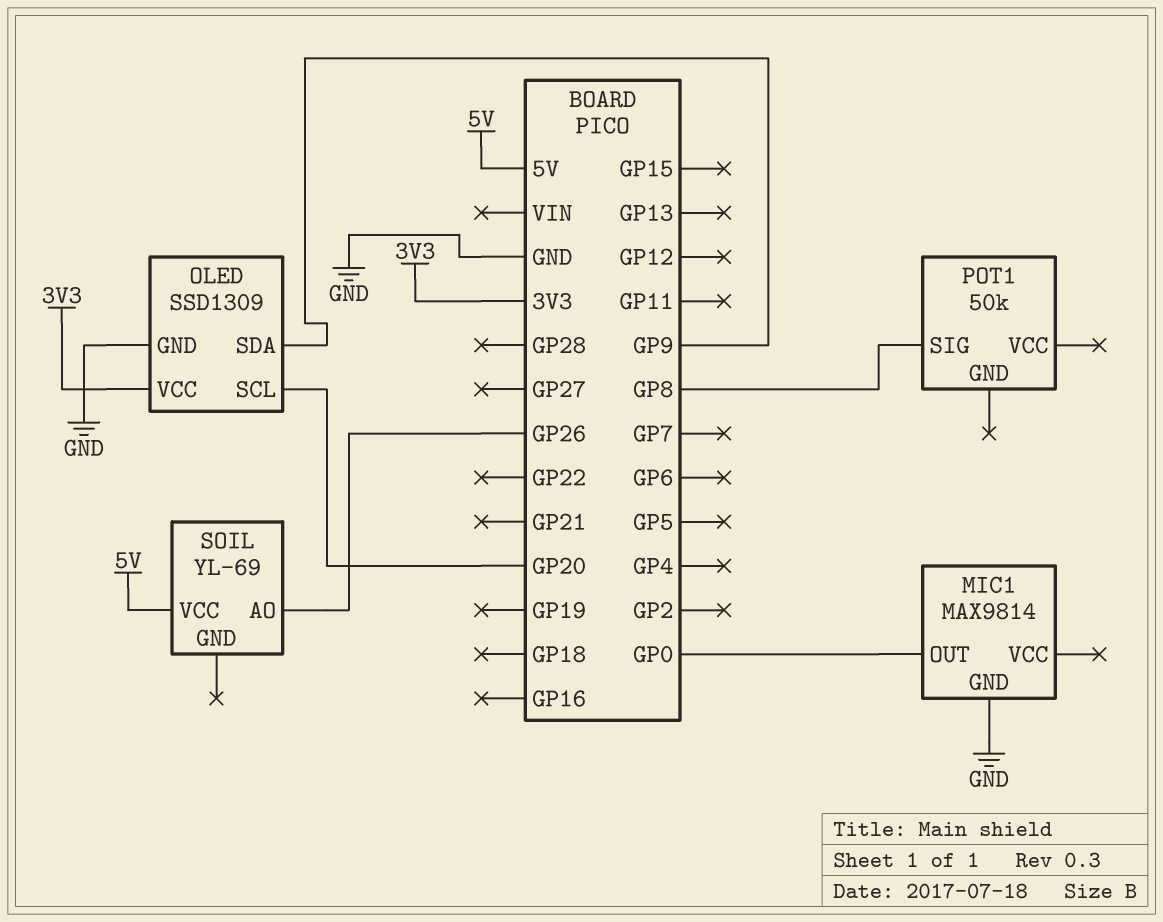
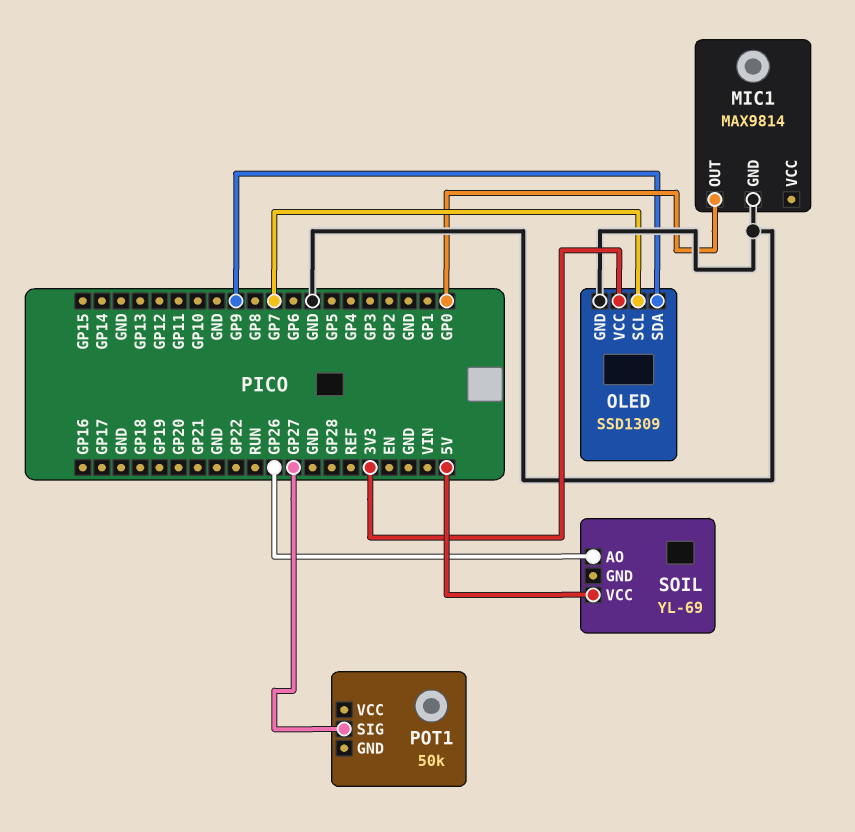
OLED pin SCL: GP20 -> GP7
POT1 pin SIG: GP8 -> GP27

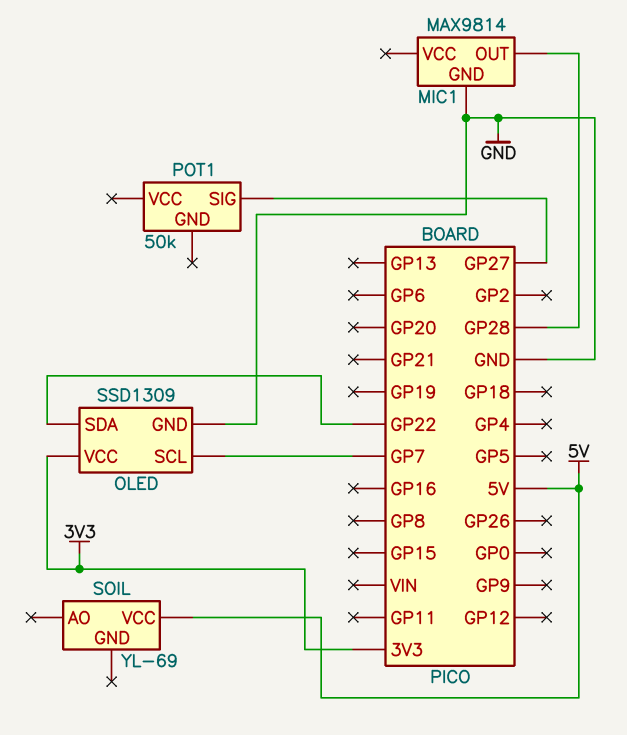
MIC1 pin OUT: GP0 -> GP28
OLED pin SDA: GP9 -> GP22
SOIL pin AO: GP26 -> none

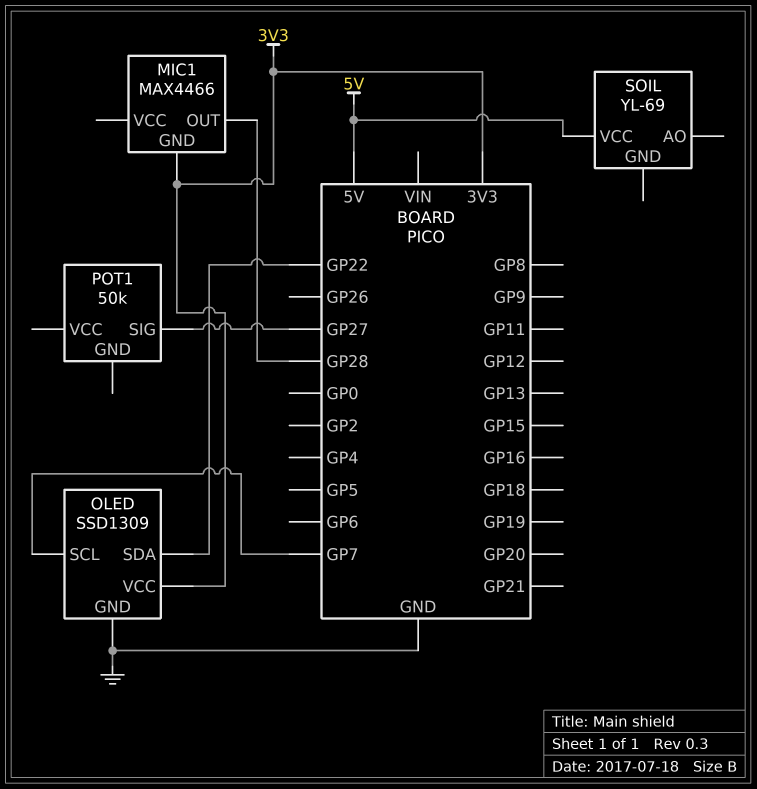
MIC1: MAX9814 -> MAX4466
MIC1 pin GND: GND -> 3V3

